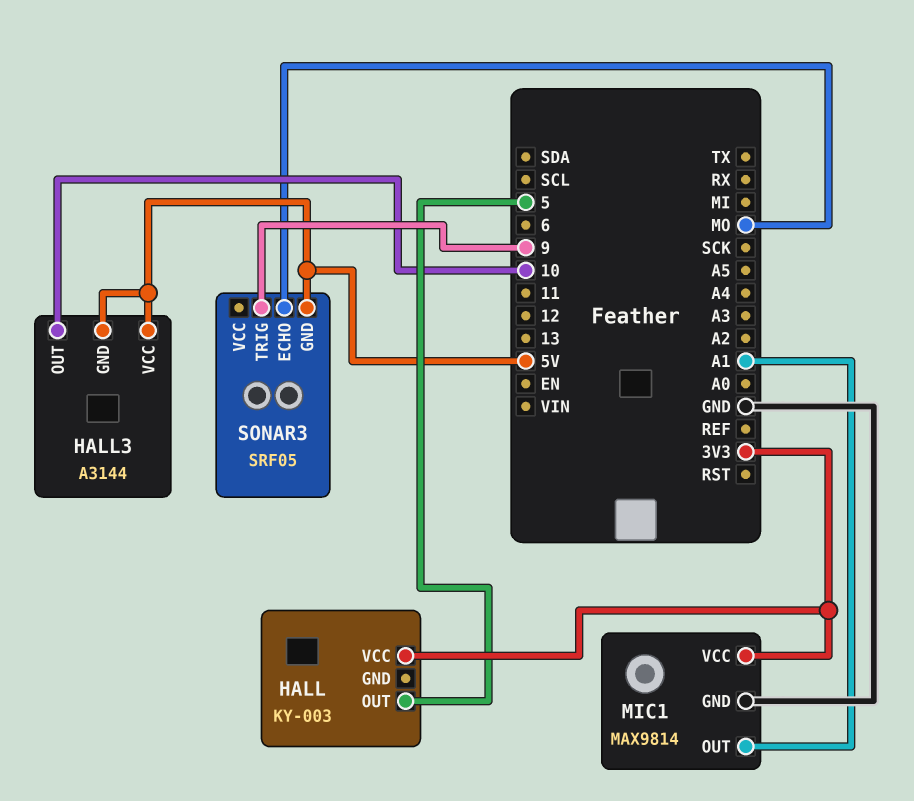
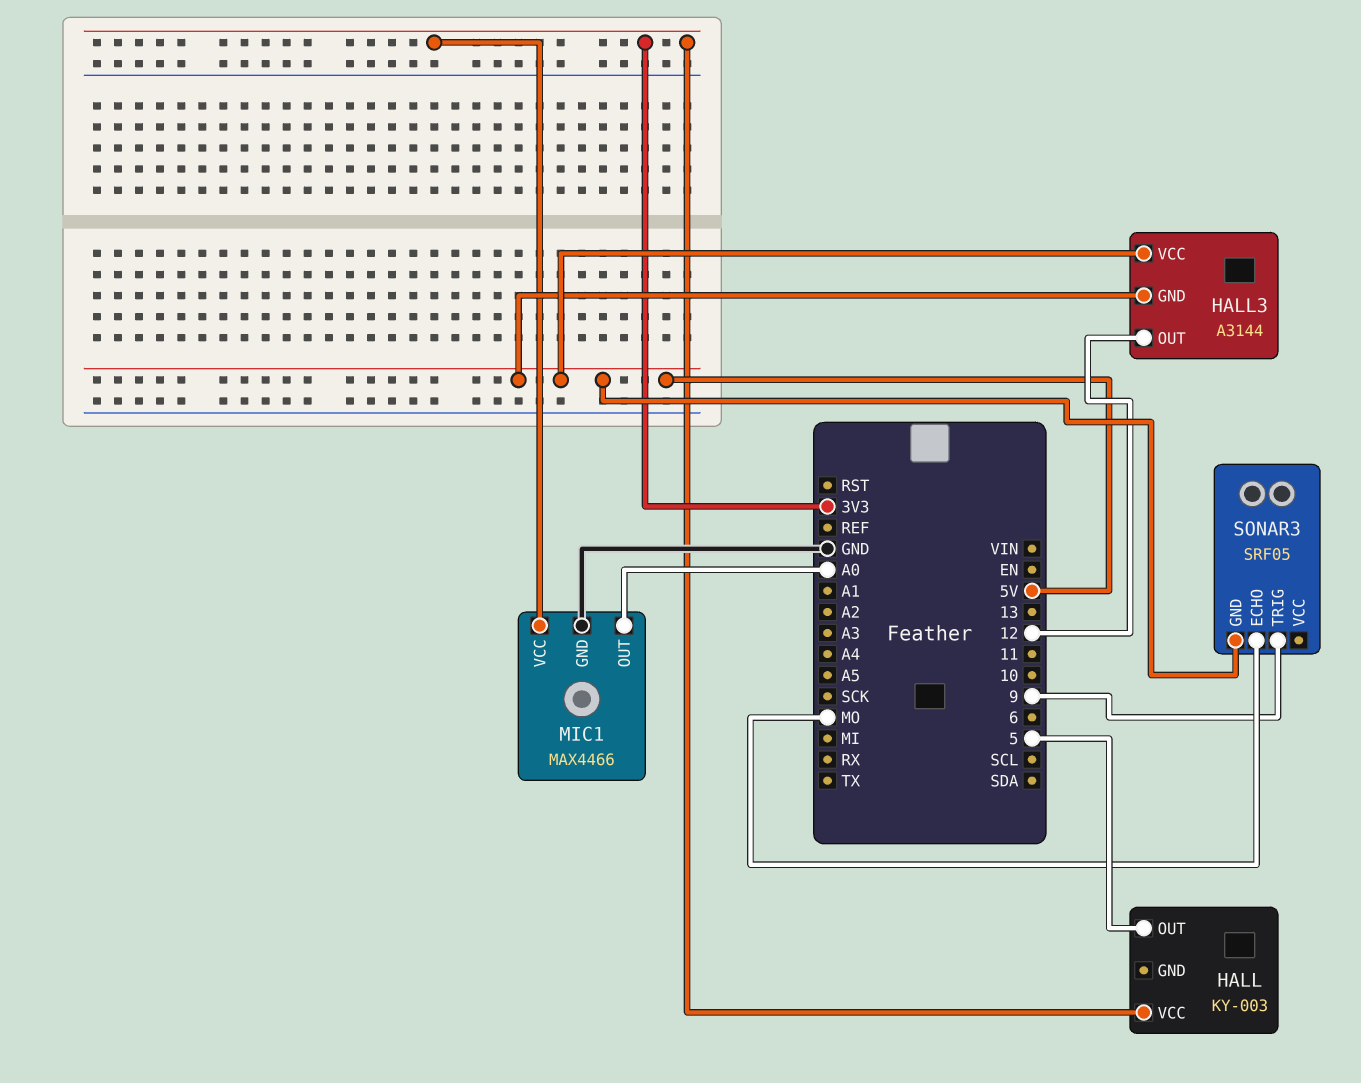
HALL3 pin OUT: 10 -> 12
MIC1: MAX9814 -> MAX4466
MIC1 pin OUT: A1 -> A0

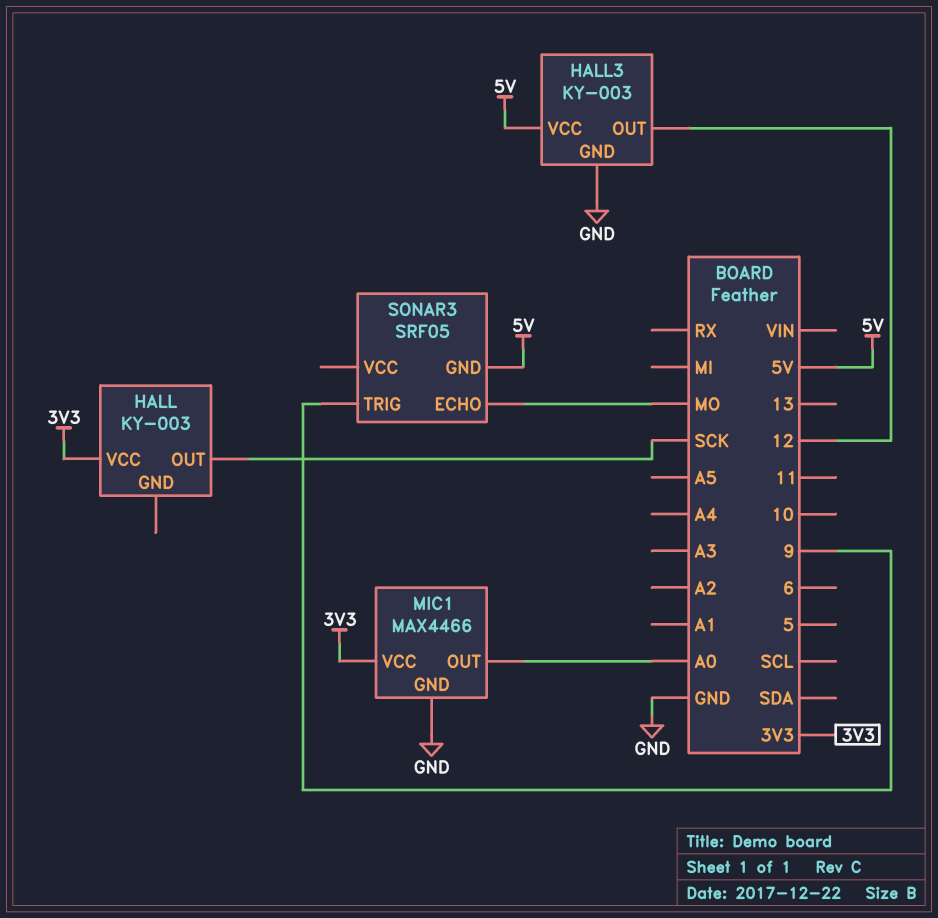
HALL pin OUT: 5 -> SCK
HALL3: A3144 -> KY-003
HALL3 pin GND: 5V -> GND

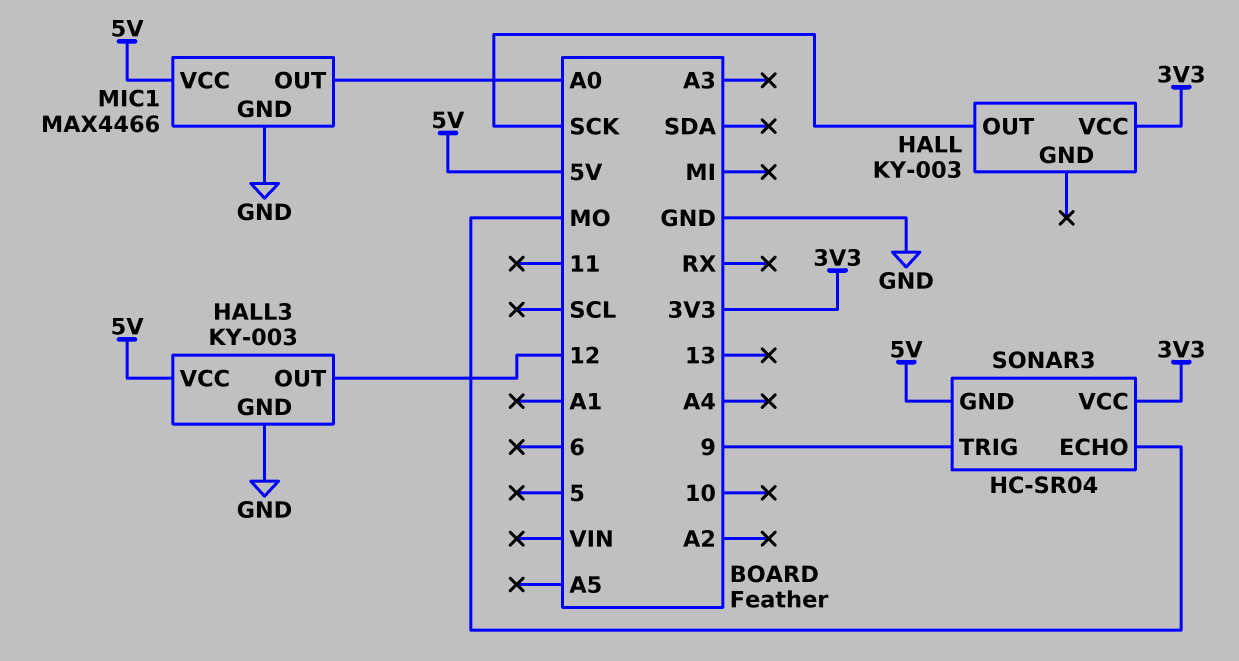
MIC1 pin VCC: 3V3 -> 5V
SONAR3: SRF05 -> HC-SR04
SONAR3 pin VCC: none -> 3V3

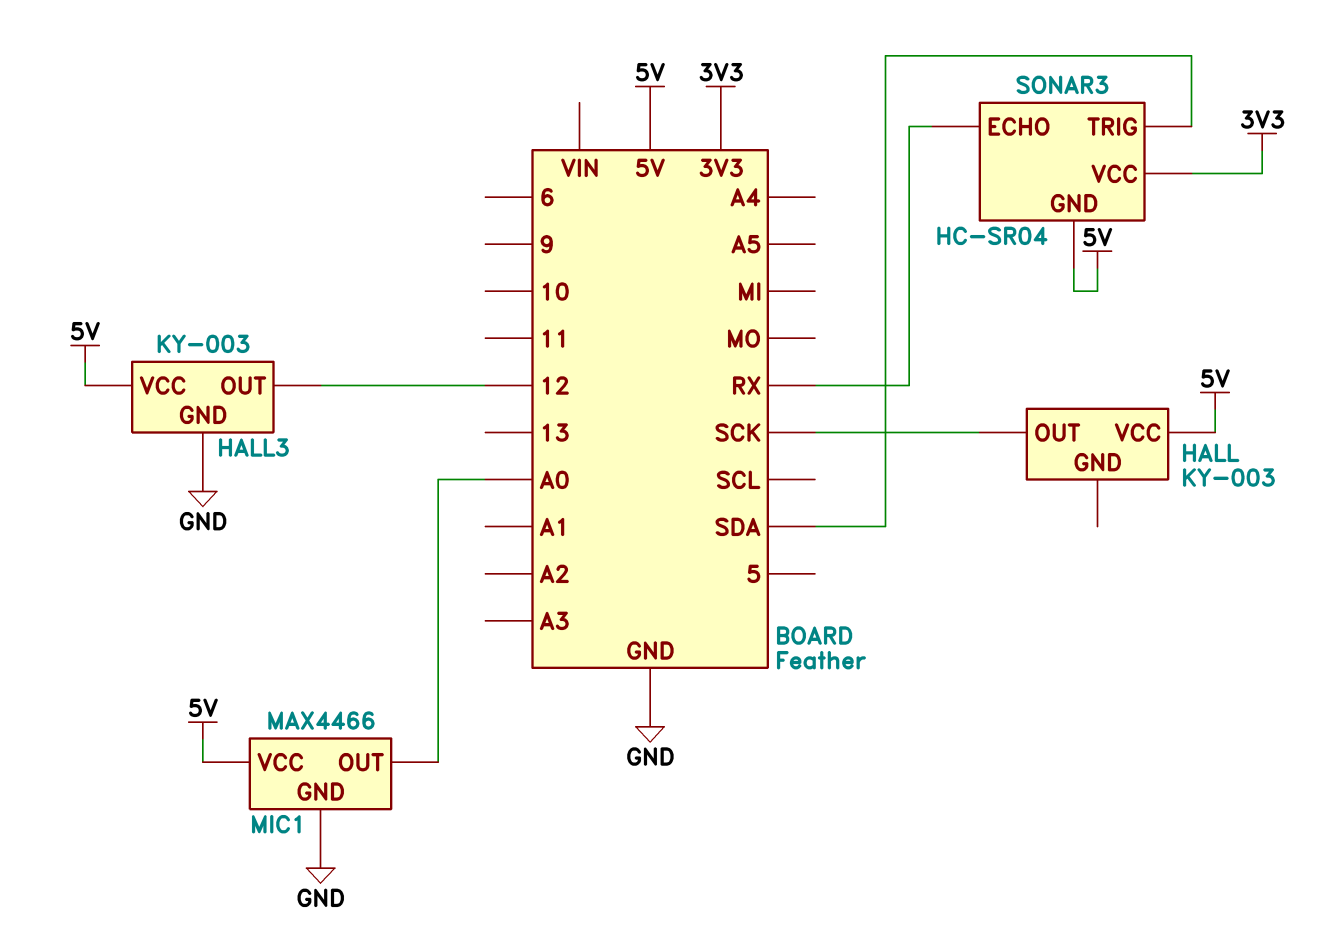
HALL pin VCC: 3V3 -> 5V
SONAR3 pin ECHO: MO -> RX
SONAR3 pin TRIG: 9 -> SDA

